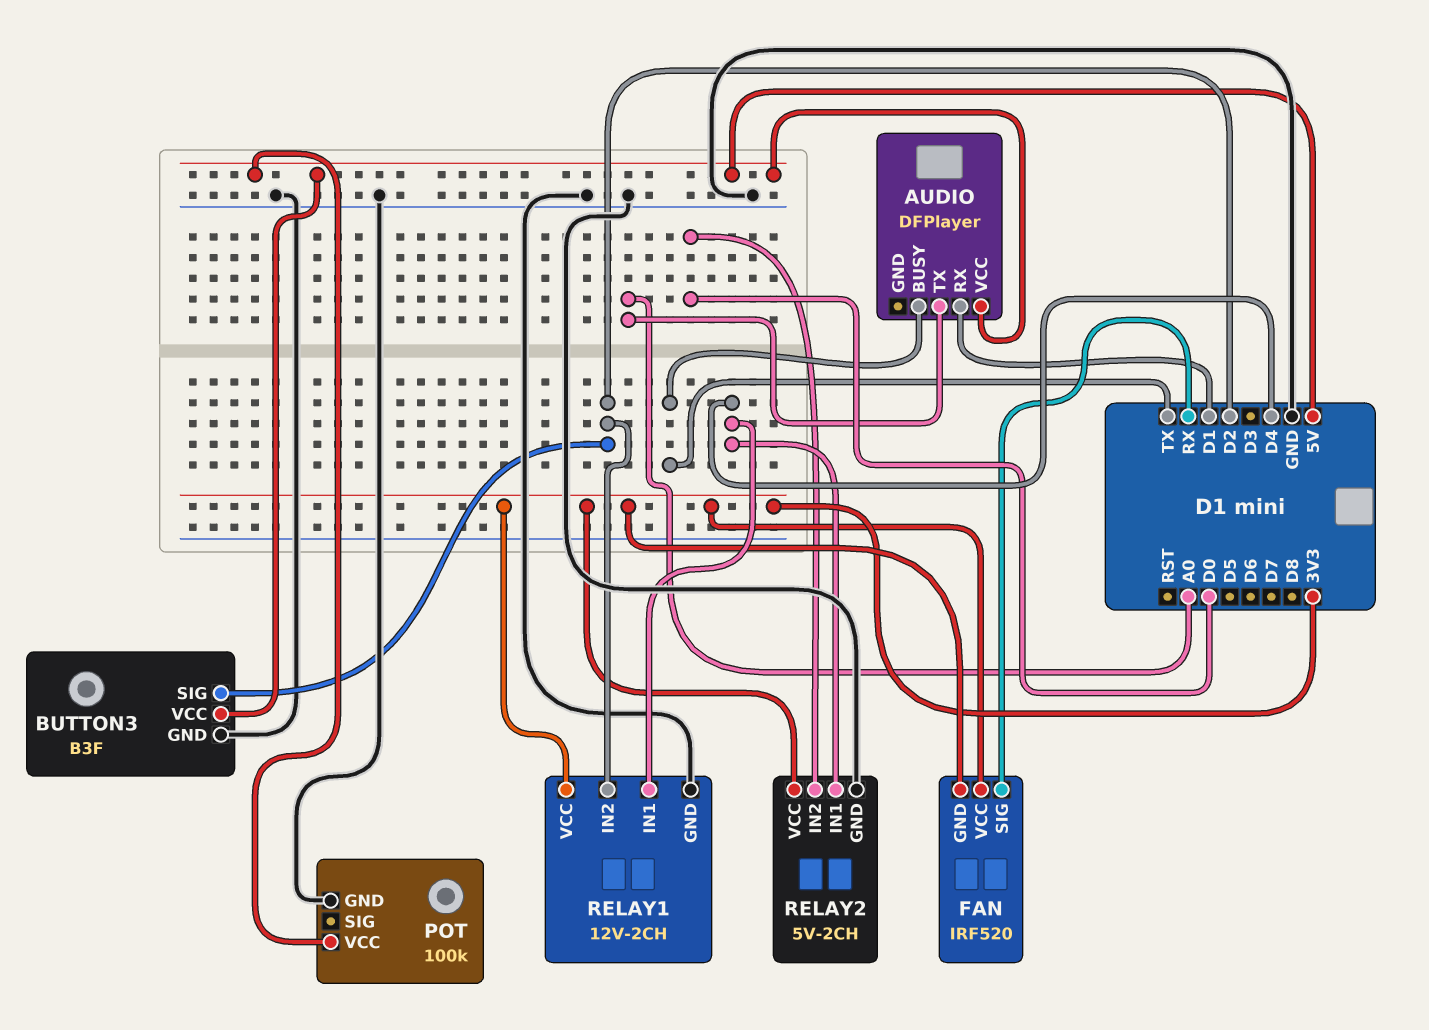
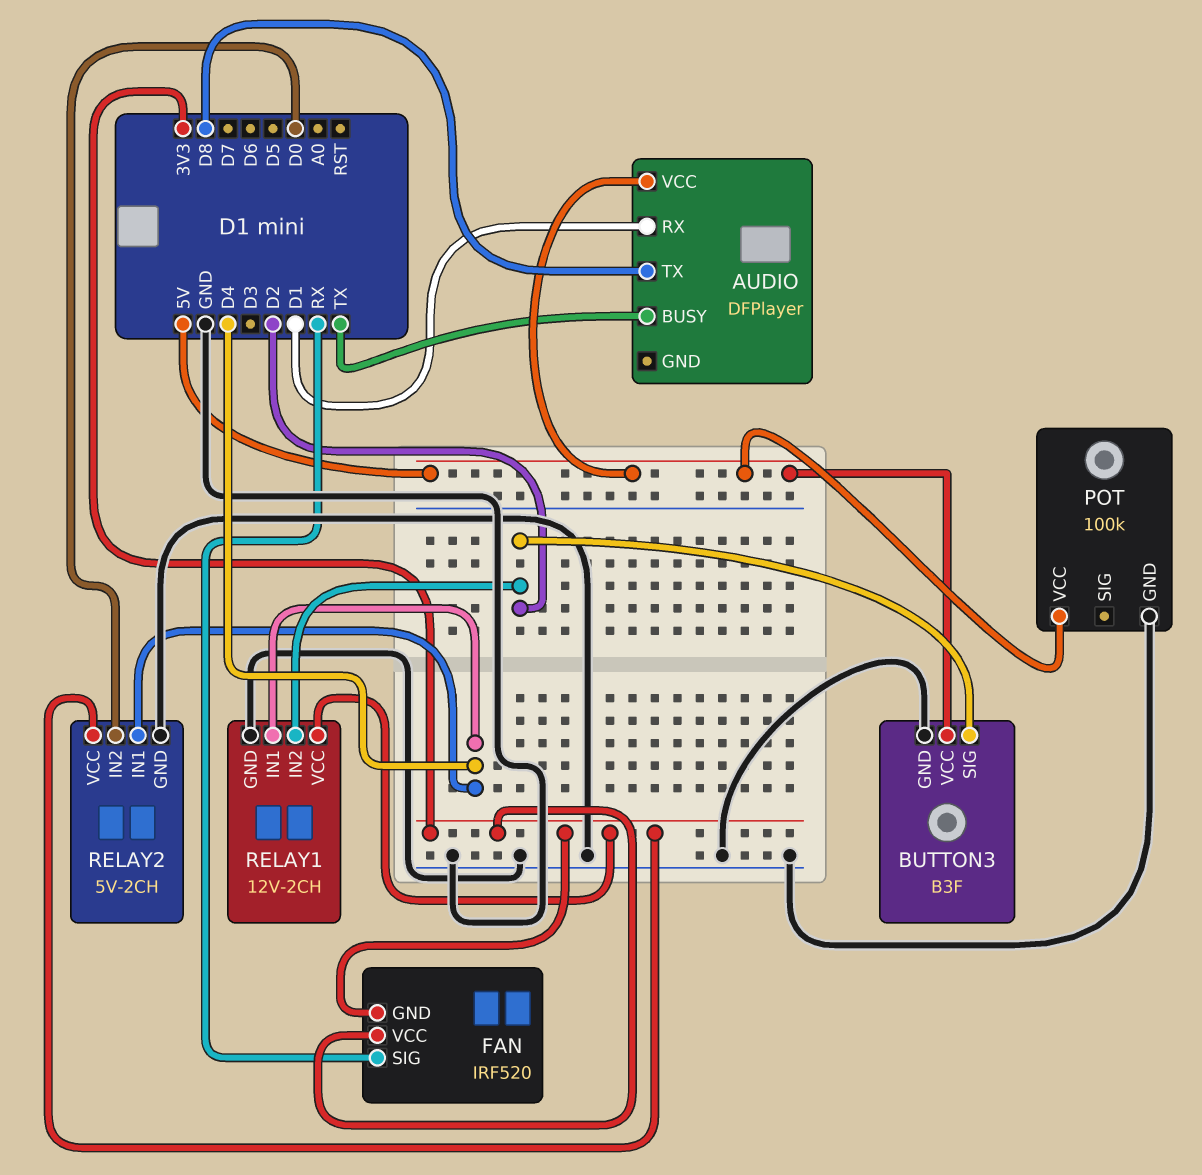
AUDIO pin TX: A0 -> D8

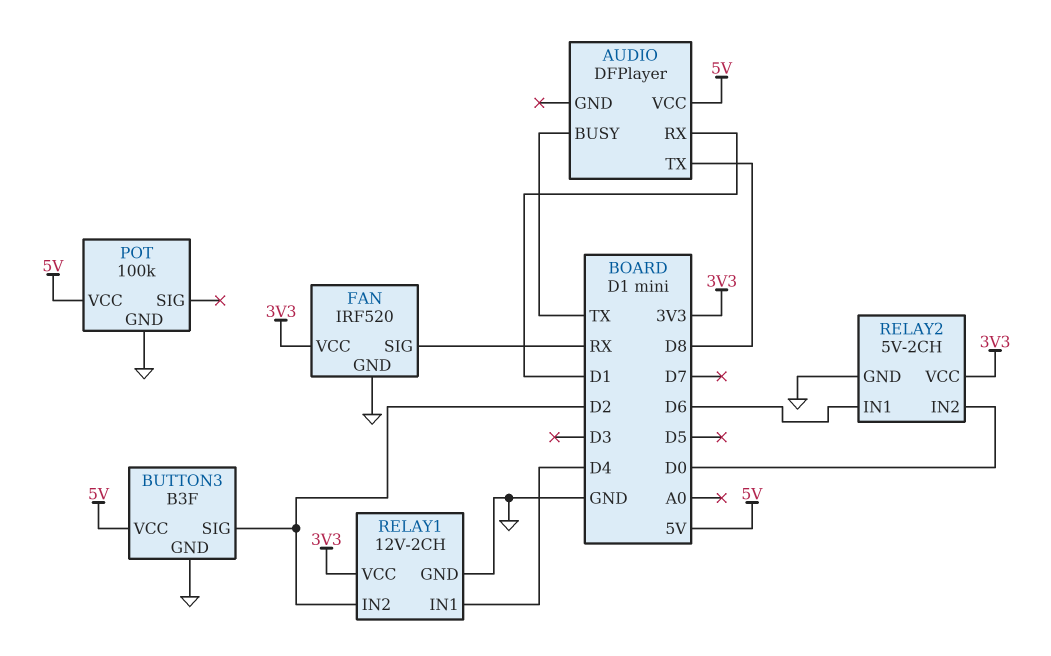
FAN pin GND: 3V3 -> GND
RELAY2 pin IN1: D4 -> D6

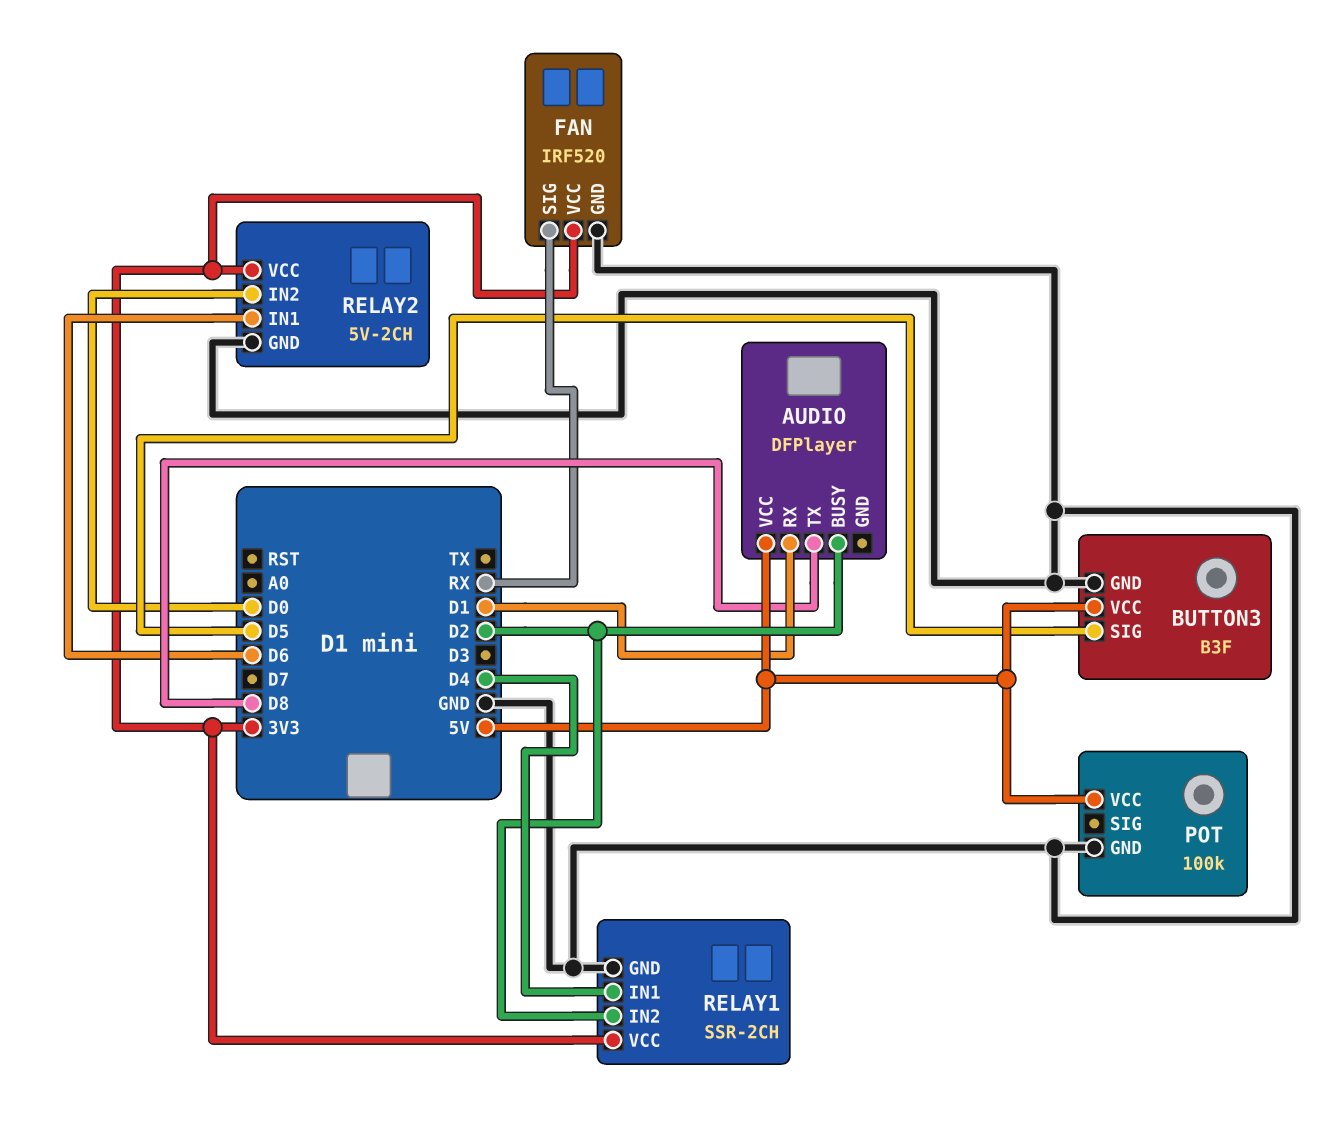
AUDIO pin BUSY: TX -> D2
BUTTON3 pin SIG: D2 -> D5
RELAY1: 12V-2CH -> SSR-2CH

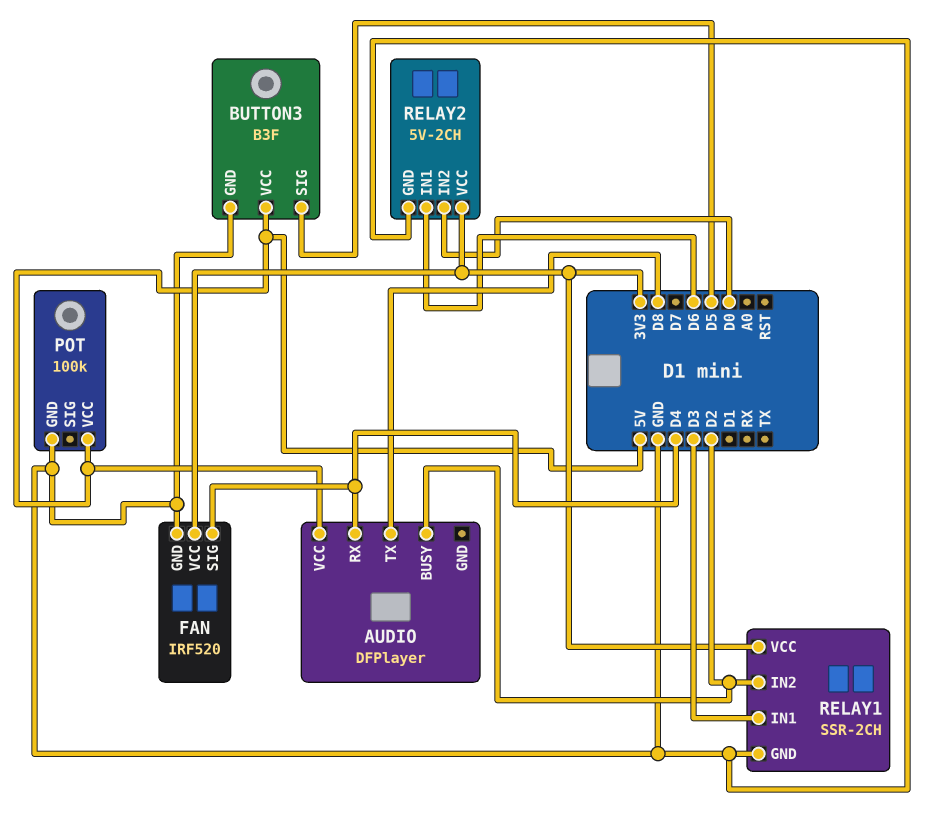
AUDIO pin RX: D1 -> D4
FAN pin SIG: RX -> D4
RELAY1 pin IN1: D4 -> D3

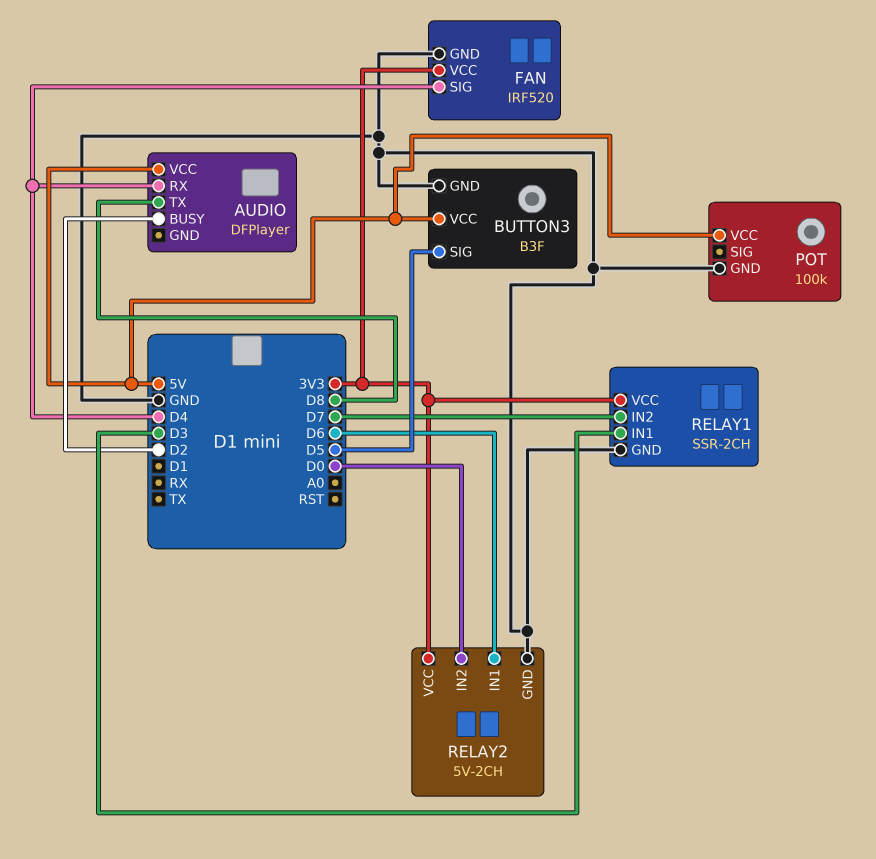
RELAY1 pin IN2: D2 -> D7

